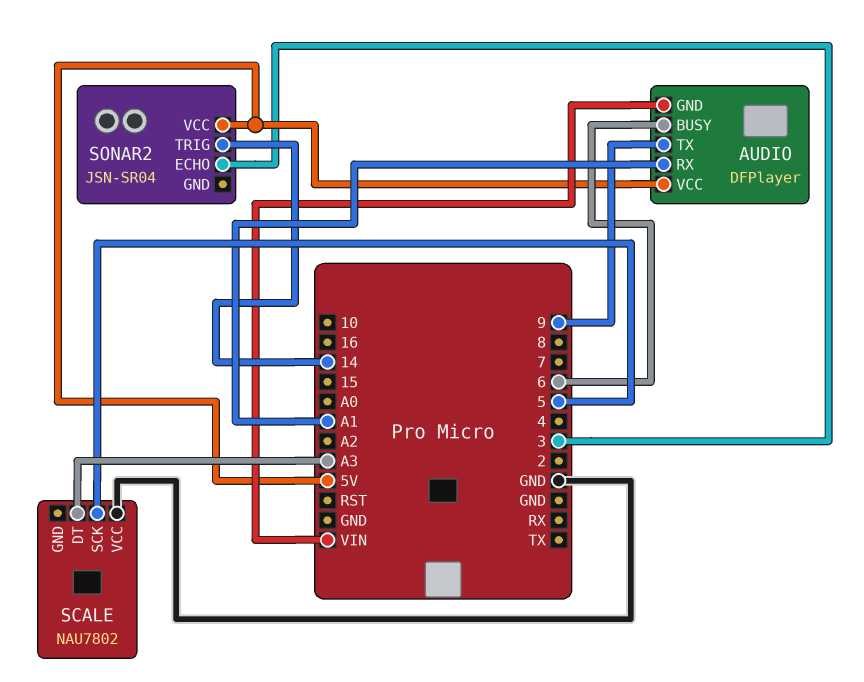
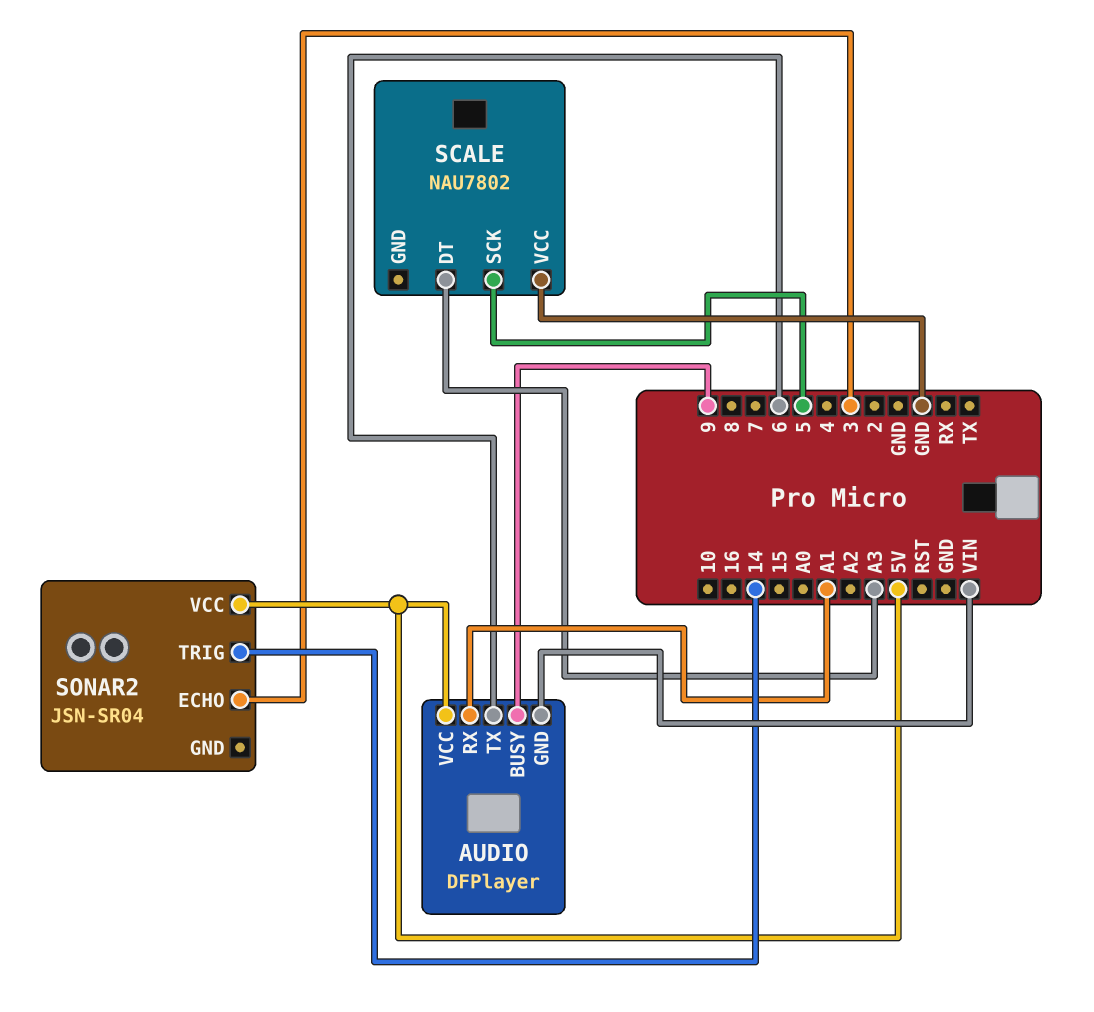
AUDIO pin BUSY: 6 -> 9
AUDIO pin TX: 9 -> 6

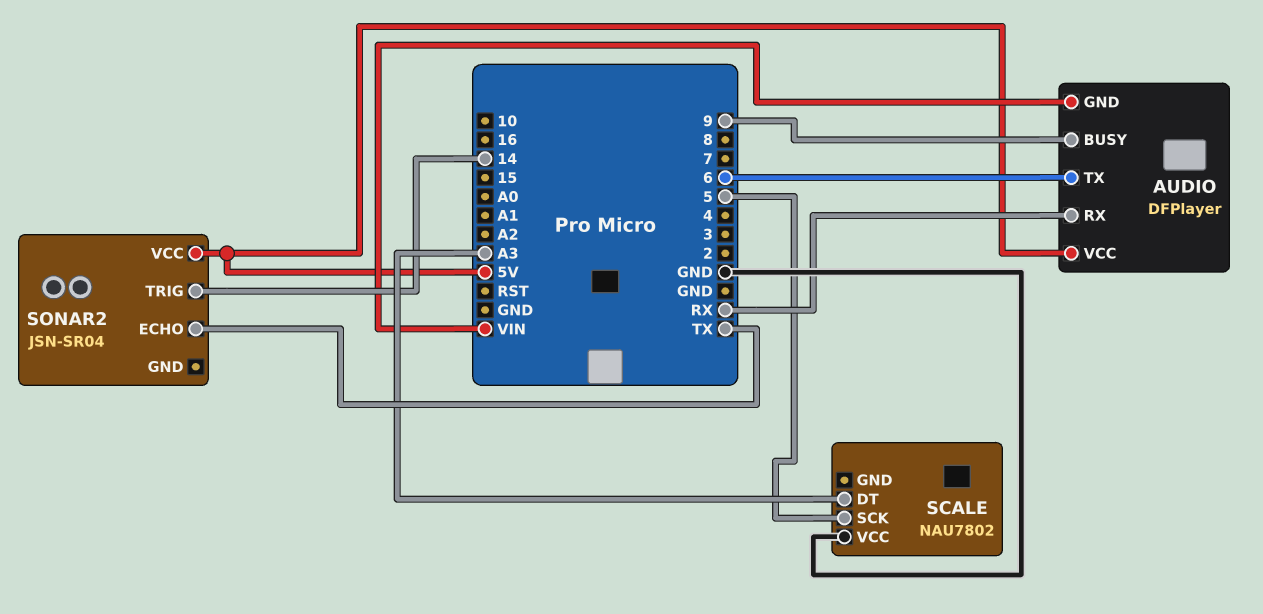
AUDIO pin RX: A1 -> RX
SONAR2 pin ECHO: 3 -> TX

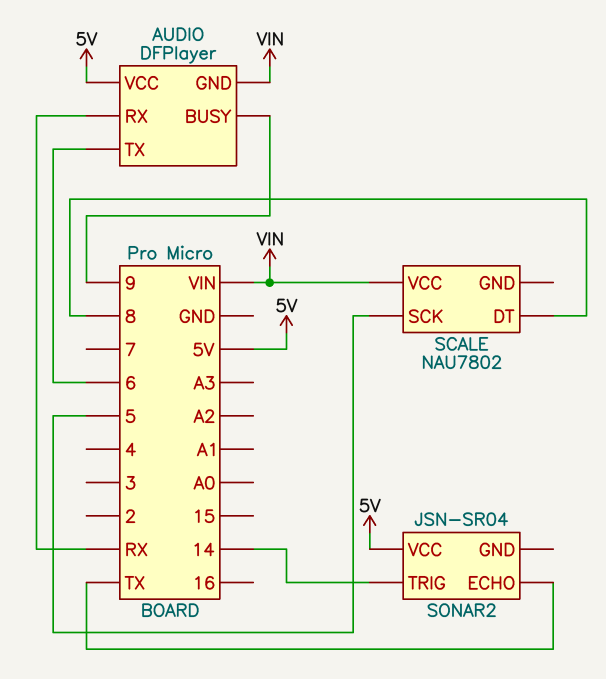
SCALE pin DT: A3 -> 8
SCALE pin VCC: GND -> VIN

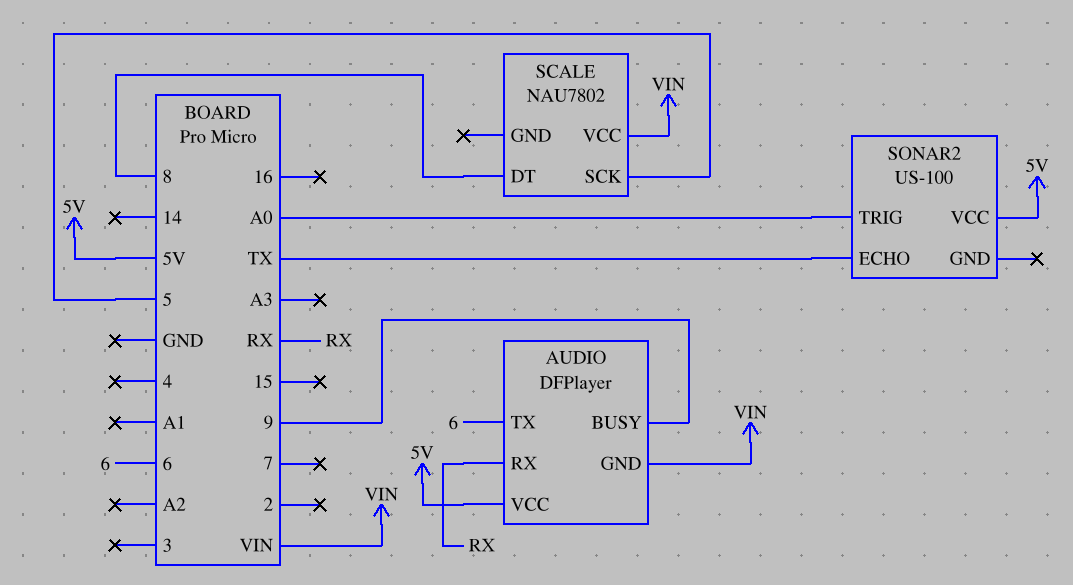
SONAR2: JSN-SR04 -> US-100
SONAR2 pin TRIG: 14 -> A0

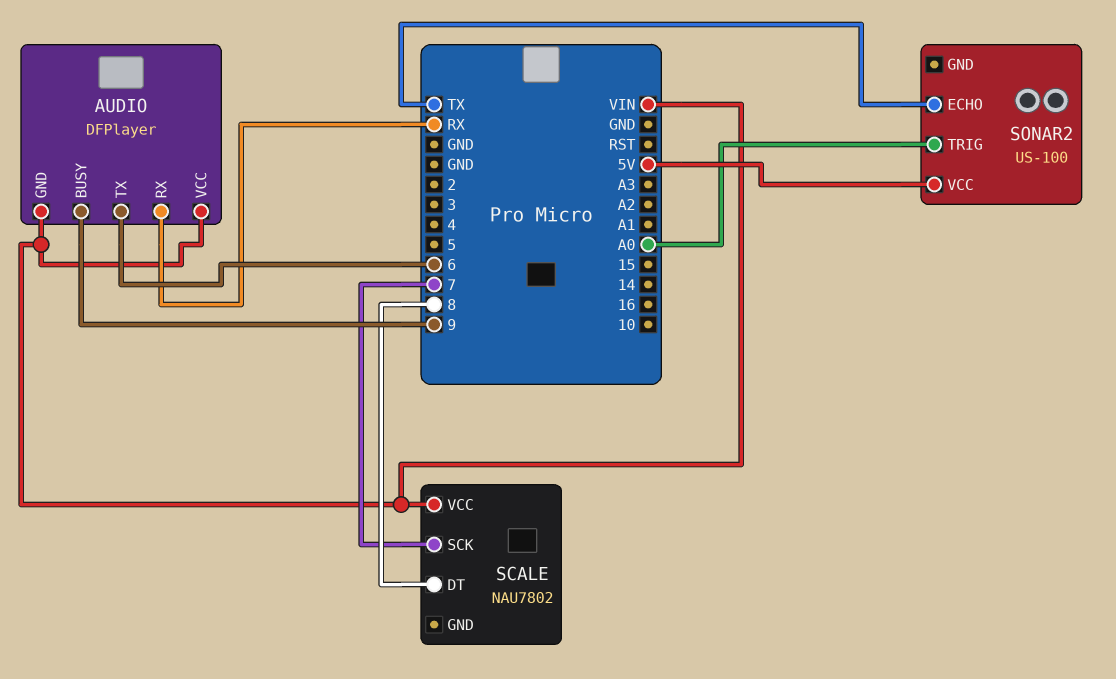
AUDIO pin VCC: 5V -> VIN
SCALE pin SCK: 5 -> 7

